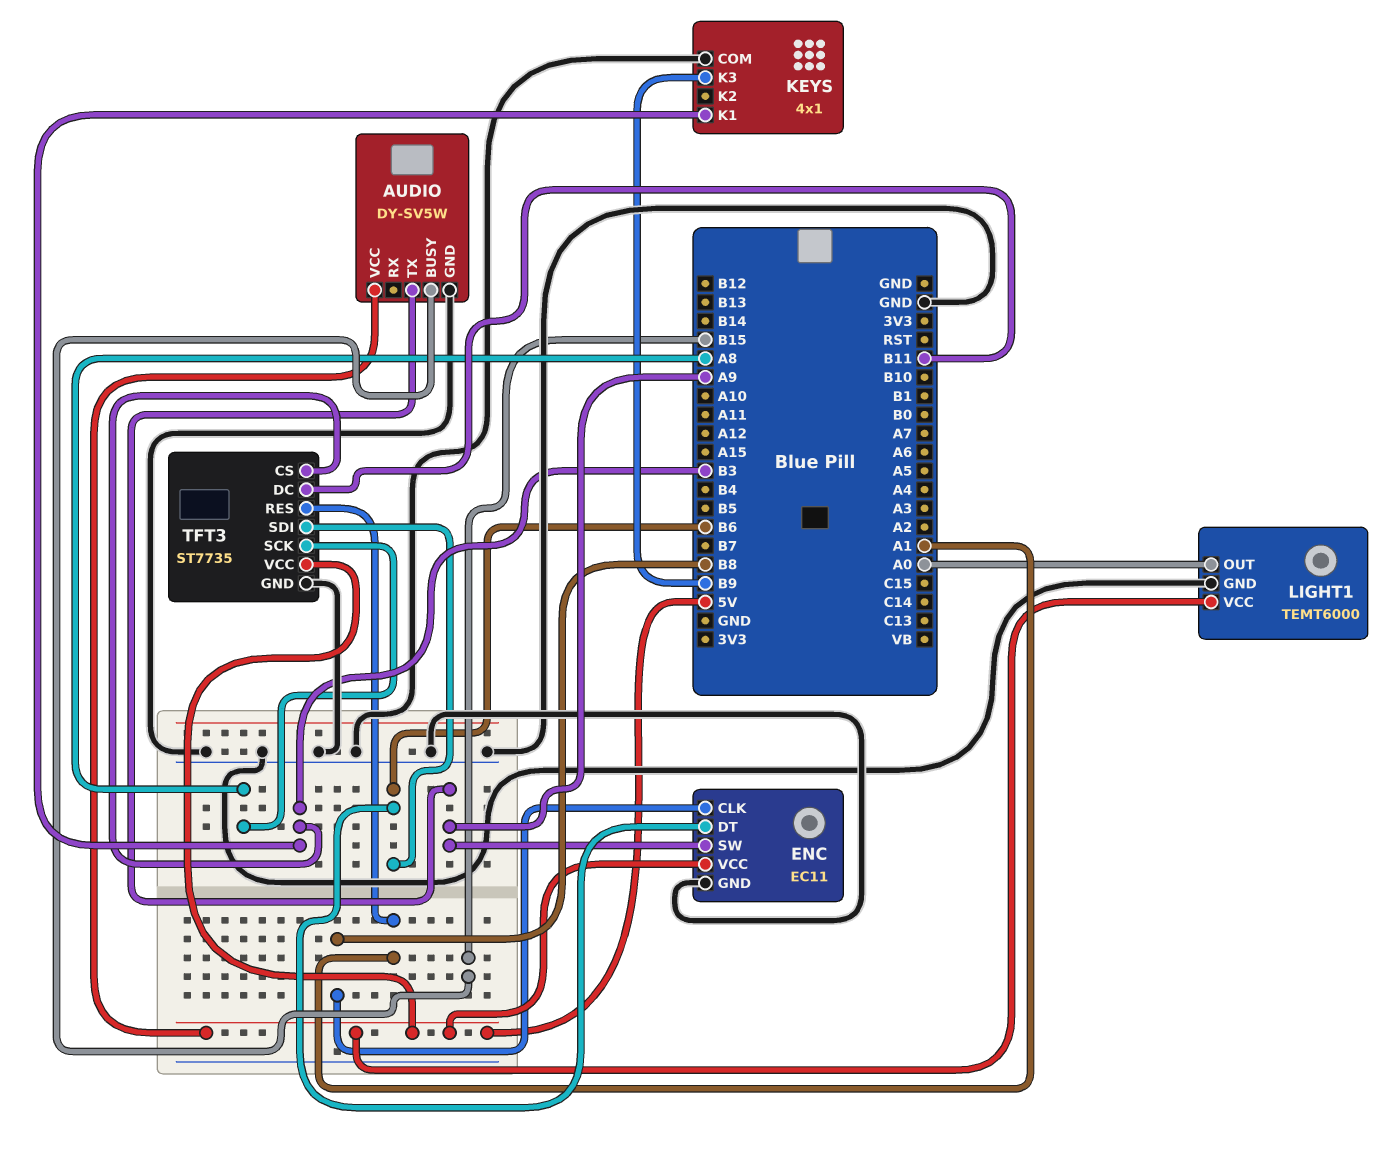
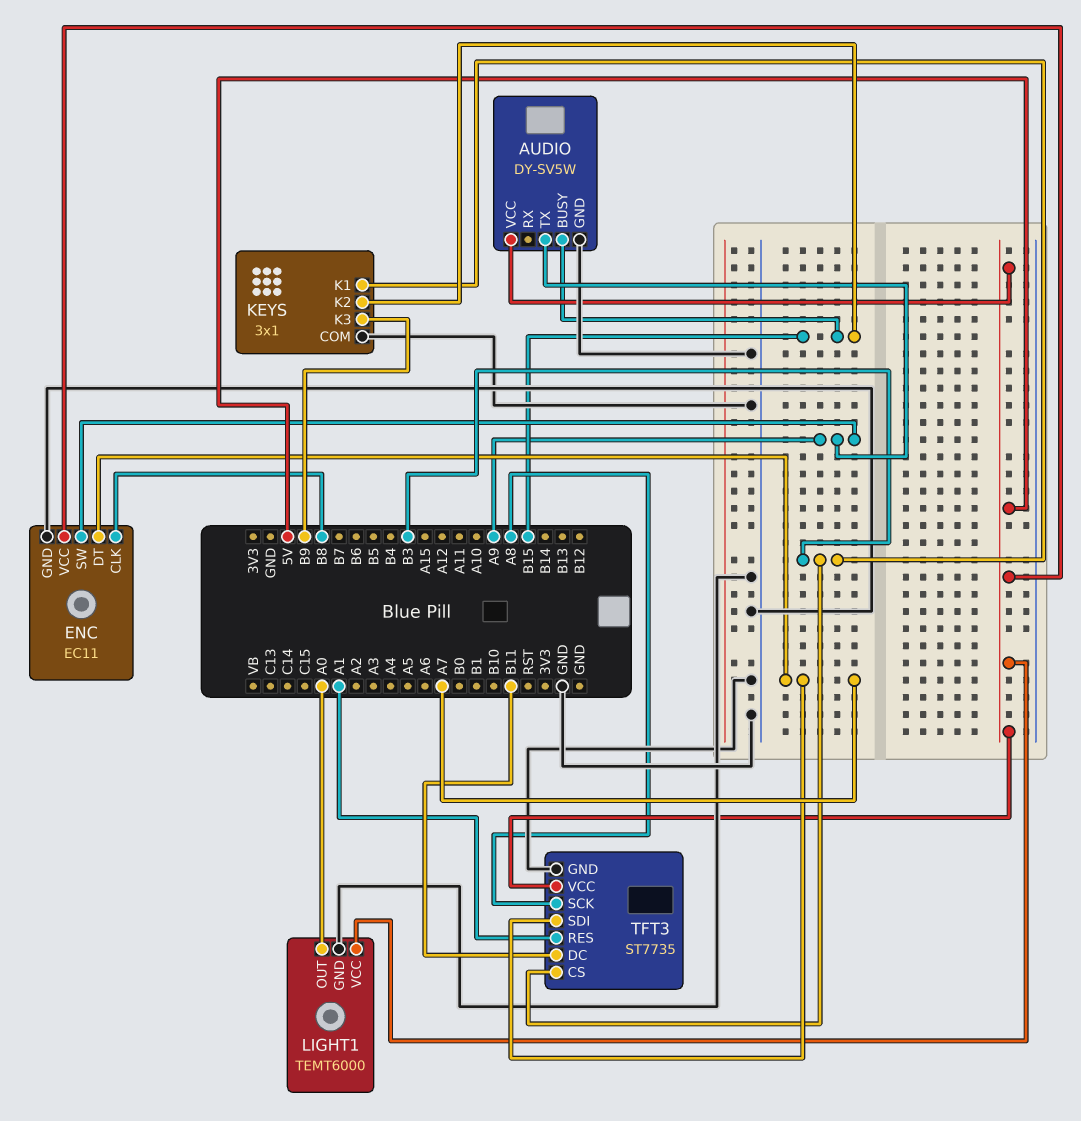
ENC pin DT: B6 -> A7
KEYS: 4x1 -> 3x1
KEYS pin K2: none -> B15
TFT3 pin SDI: B6 -> A7

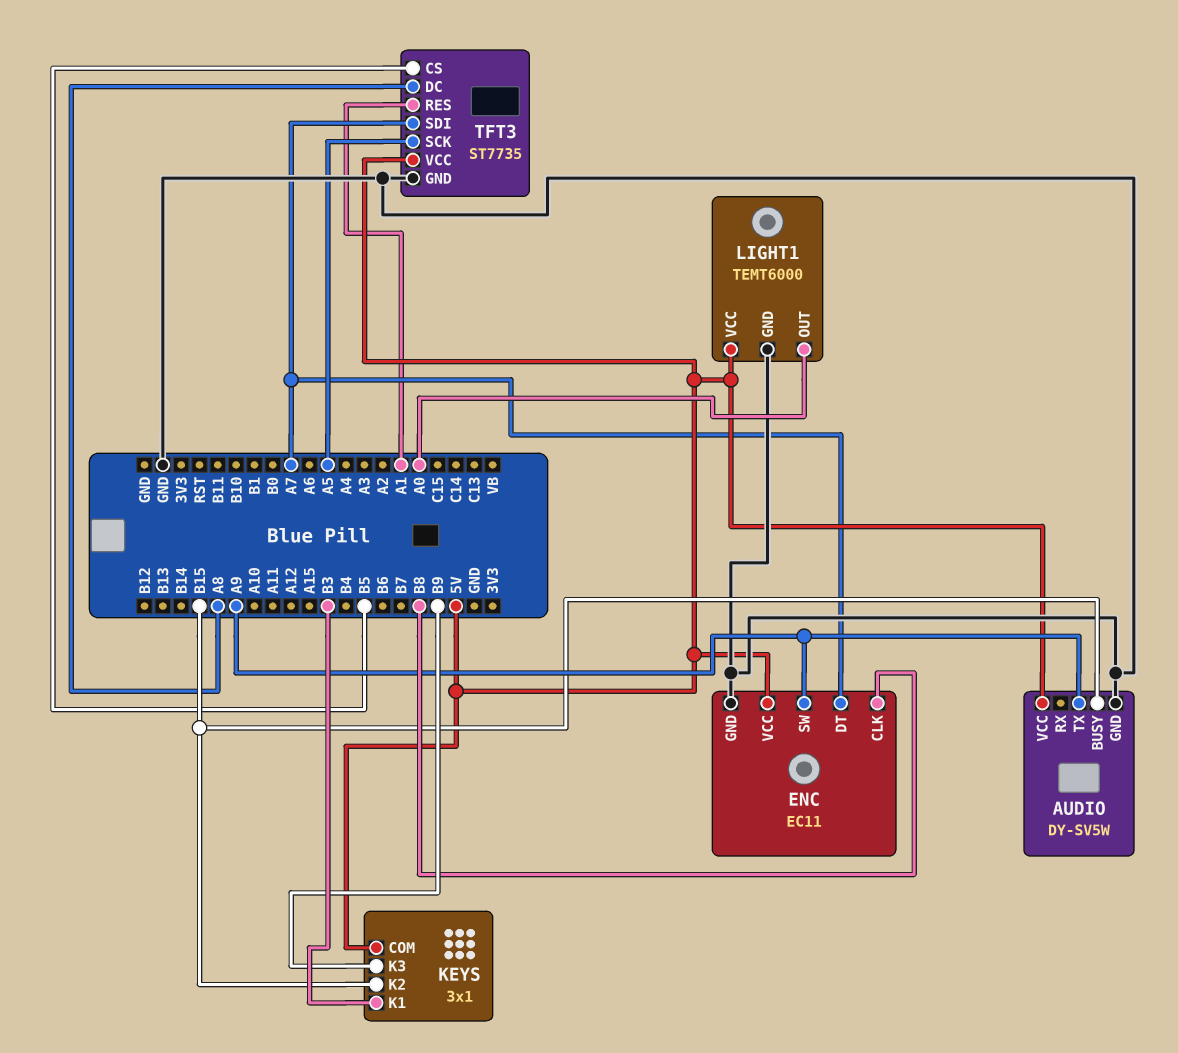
KEYS pin COM: GND -> 5V
TFT3 pin CS: B3 -> B5
TFT3 pin DC: B11 -> A8
TFT3 pin SCK: A8 -> A5

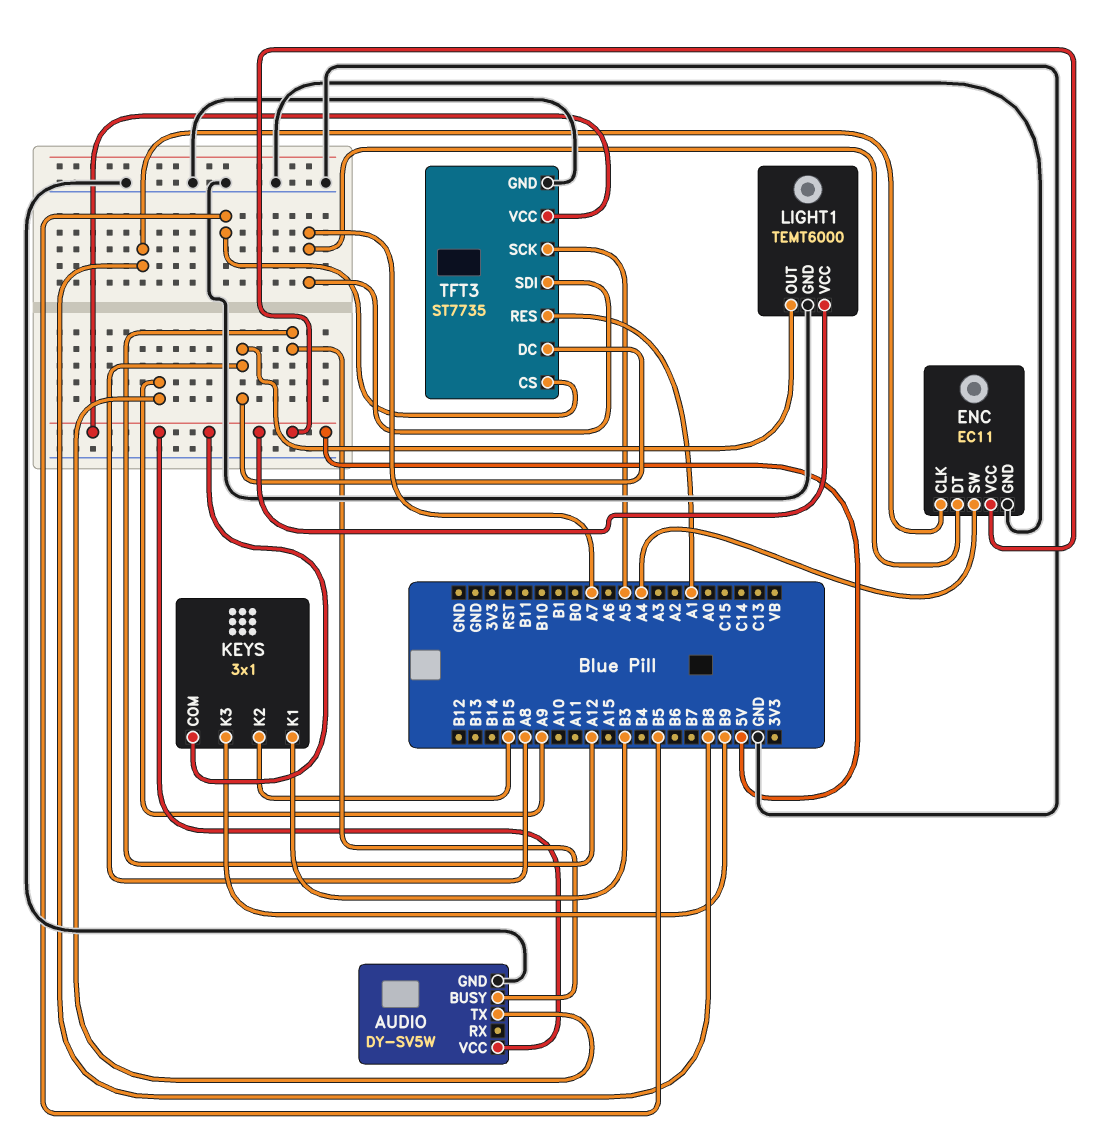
AUDIO pin BUSY: B15 -> A12
ENC pin SW: A9 -> A4
LIGHT1 pin OUT: A0 -> A8

